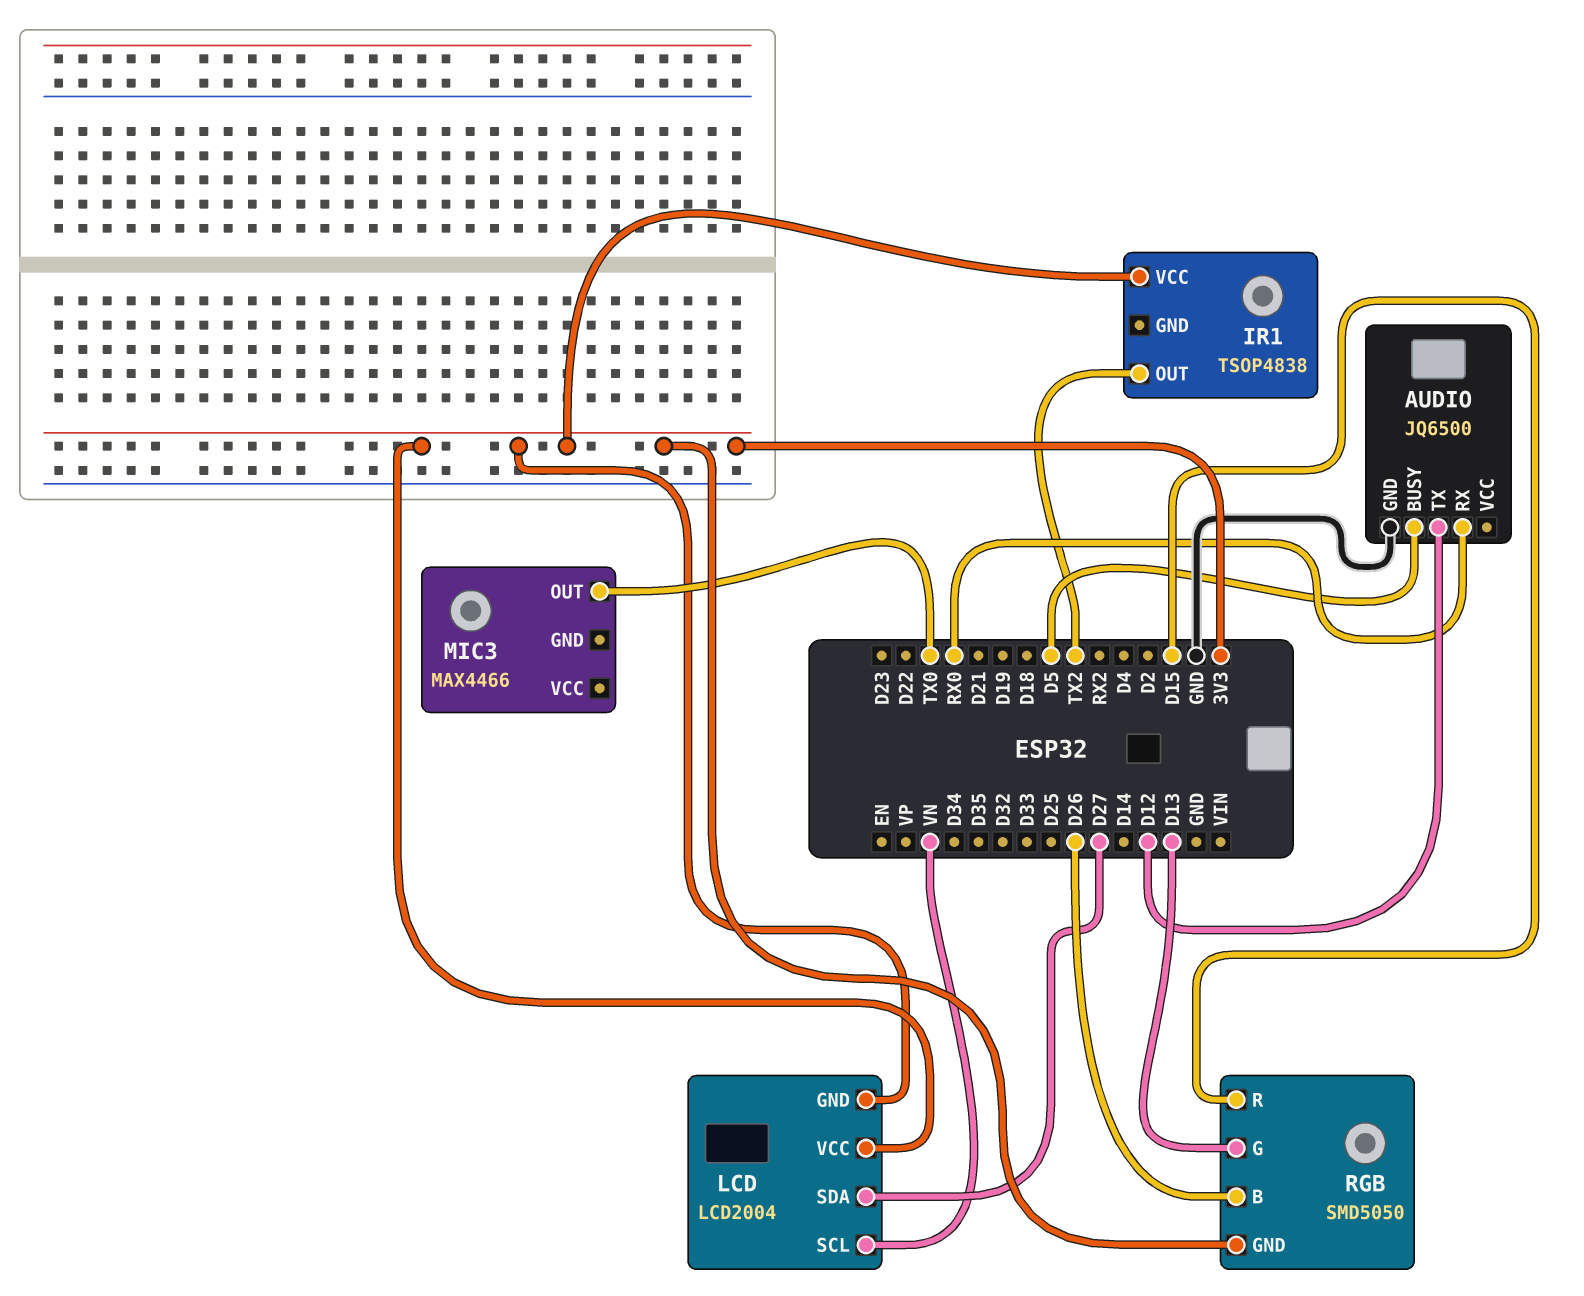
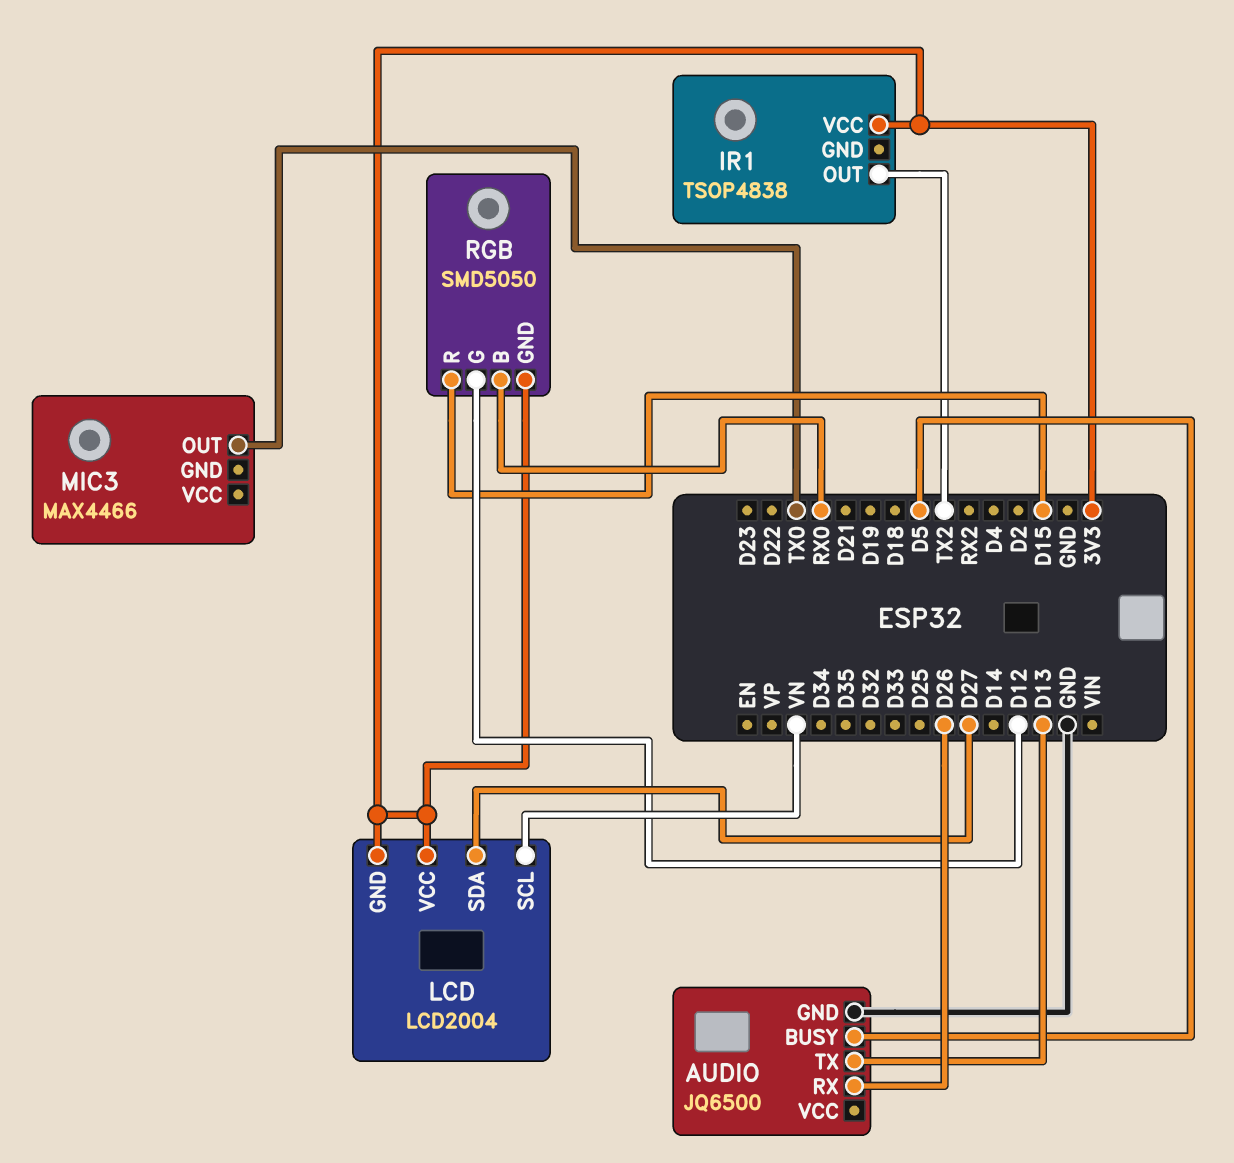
AUDIO pin RX: RX0 -> D26
AUDIO pin TX: D12 -> D13
RGB pin B: D26 -> RX0
RGB pin G: D13 -> D12

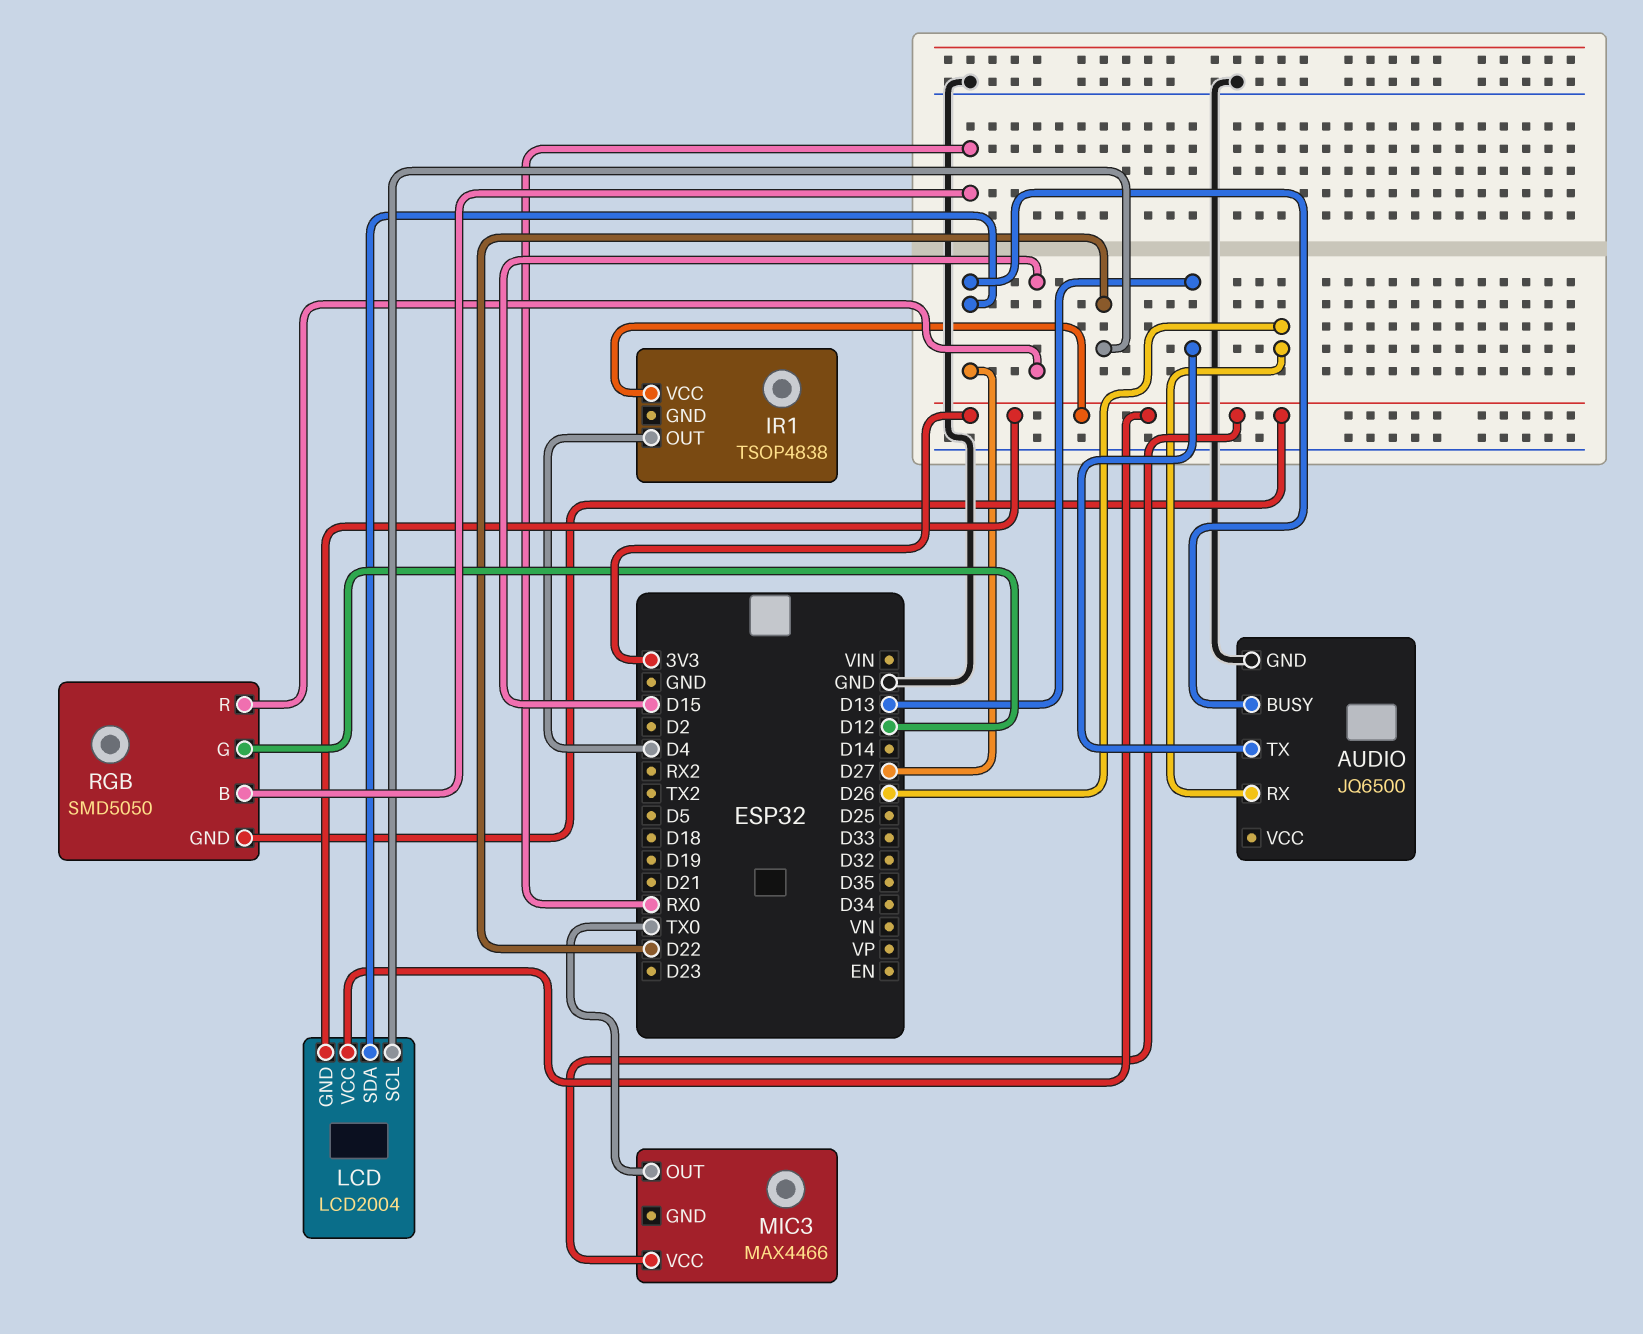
AUDIO pin BUSY: D5 -> D27
IR1 pin OUT: TX2 -> D4
LCD pin SCL: VN -> D22
MIC3 pin VCC: none -> 3V3

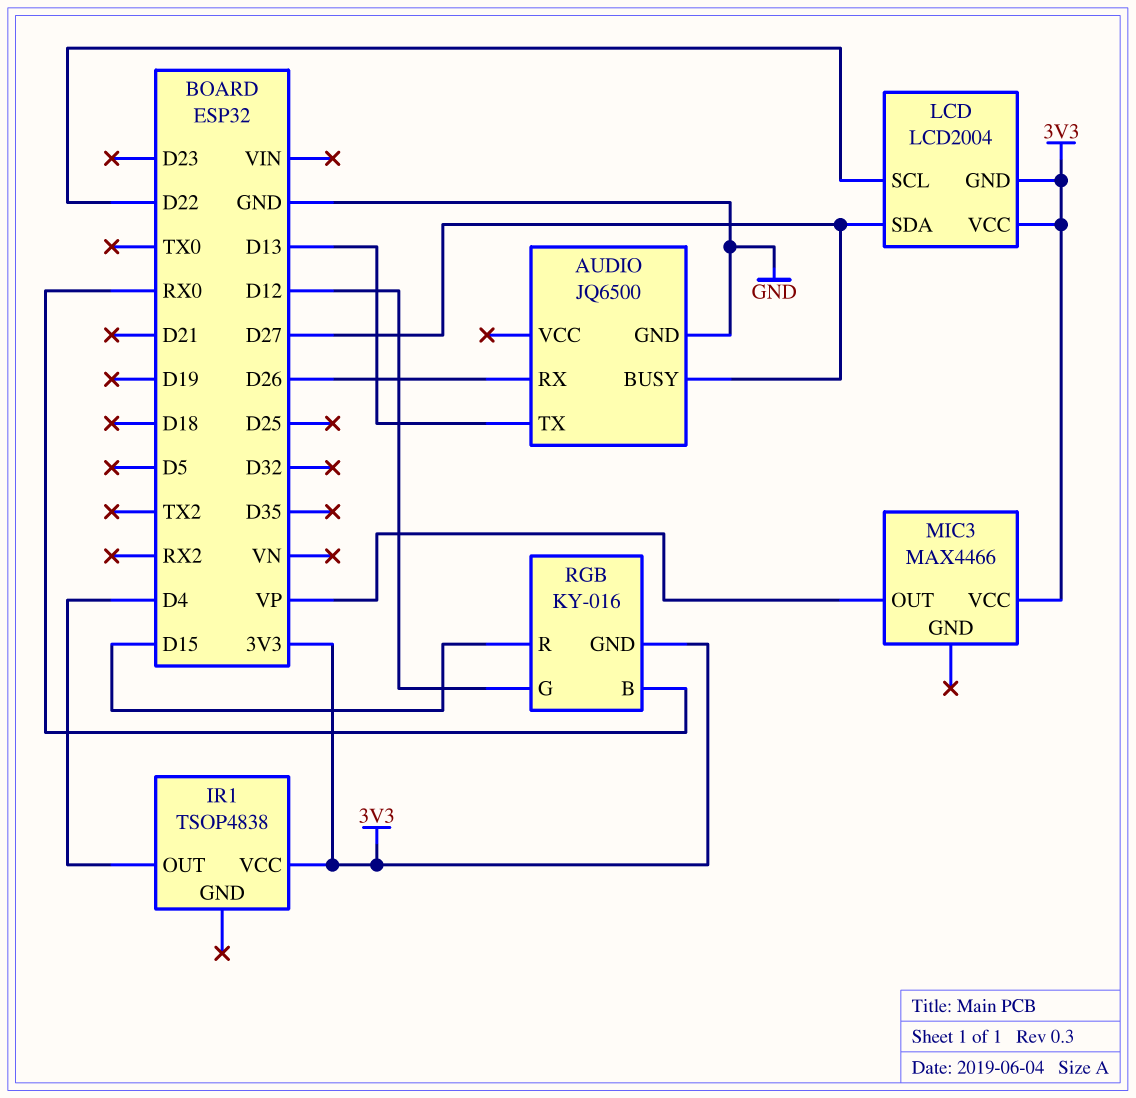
MIC3 pin OUT: TX0 -> VP
RGB: SMD5050 -> KY-016

